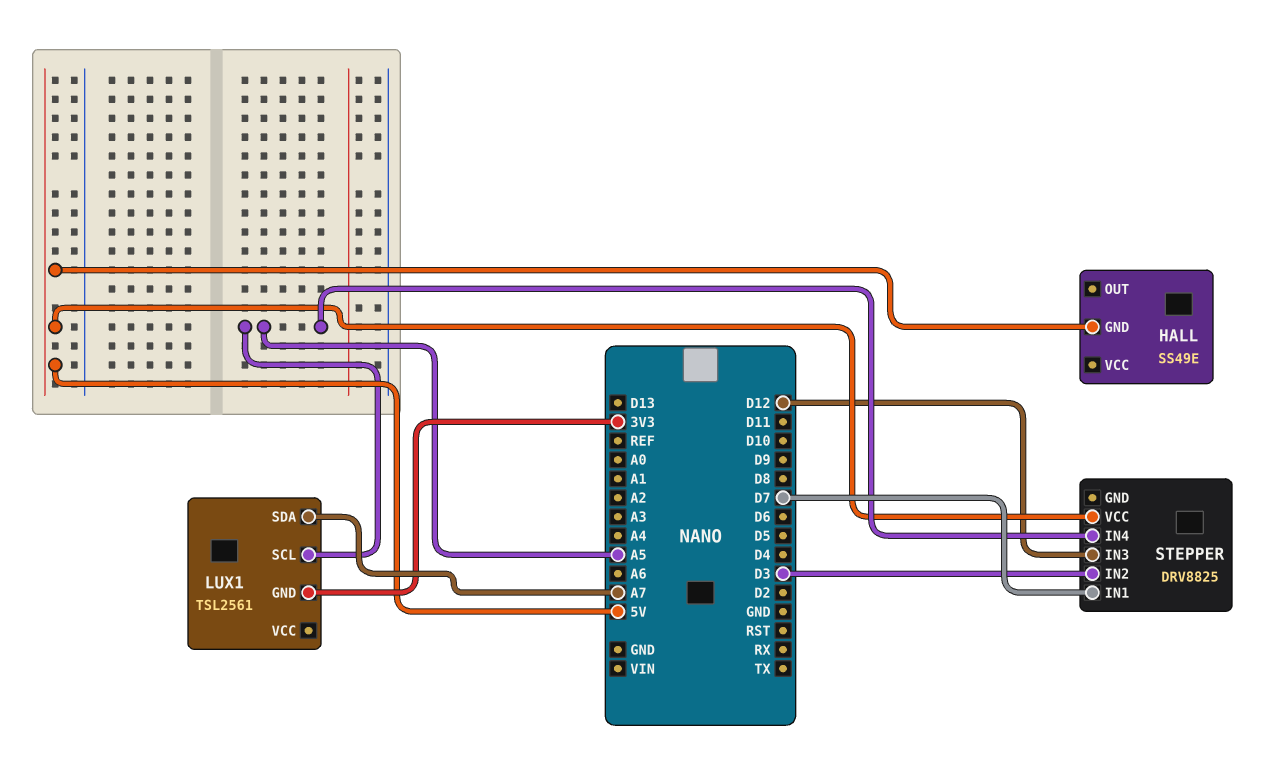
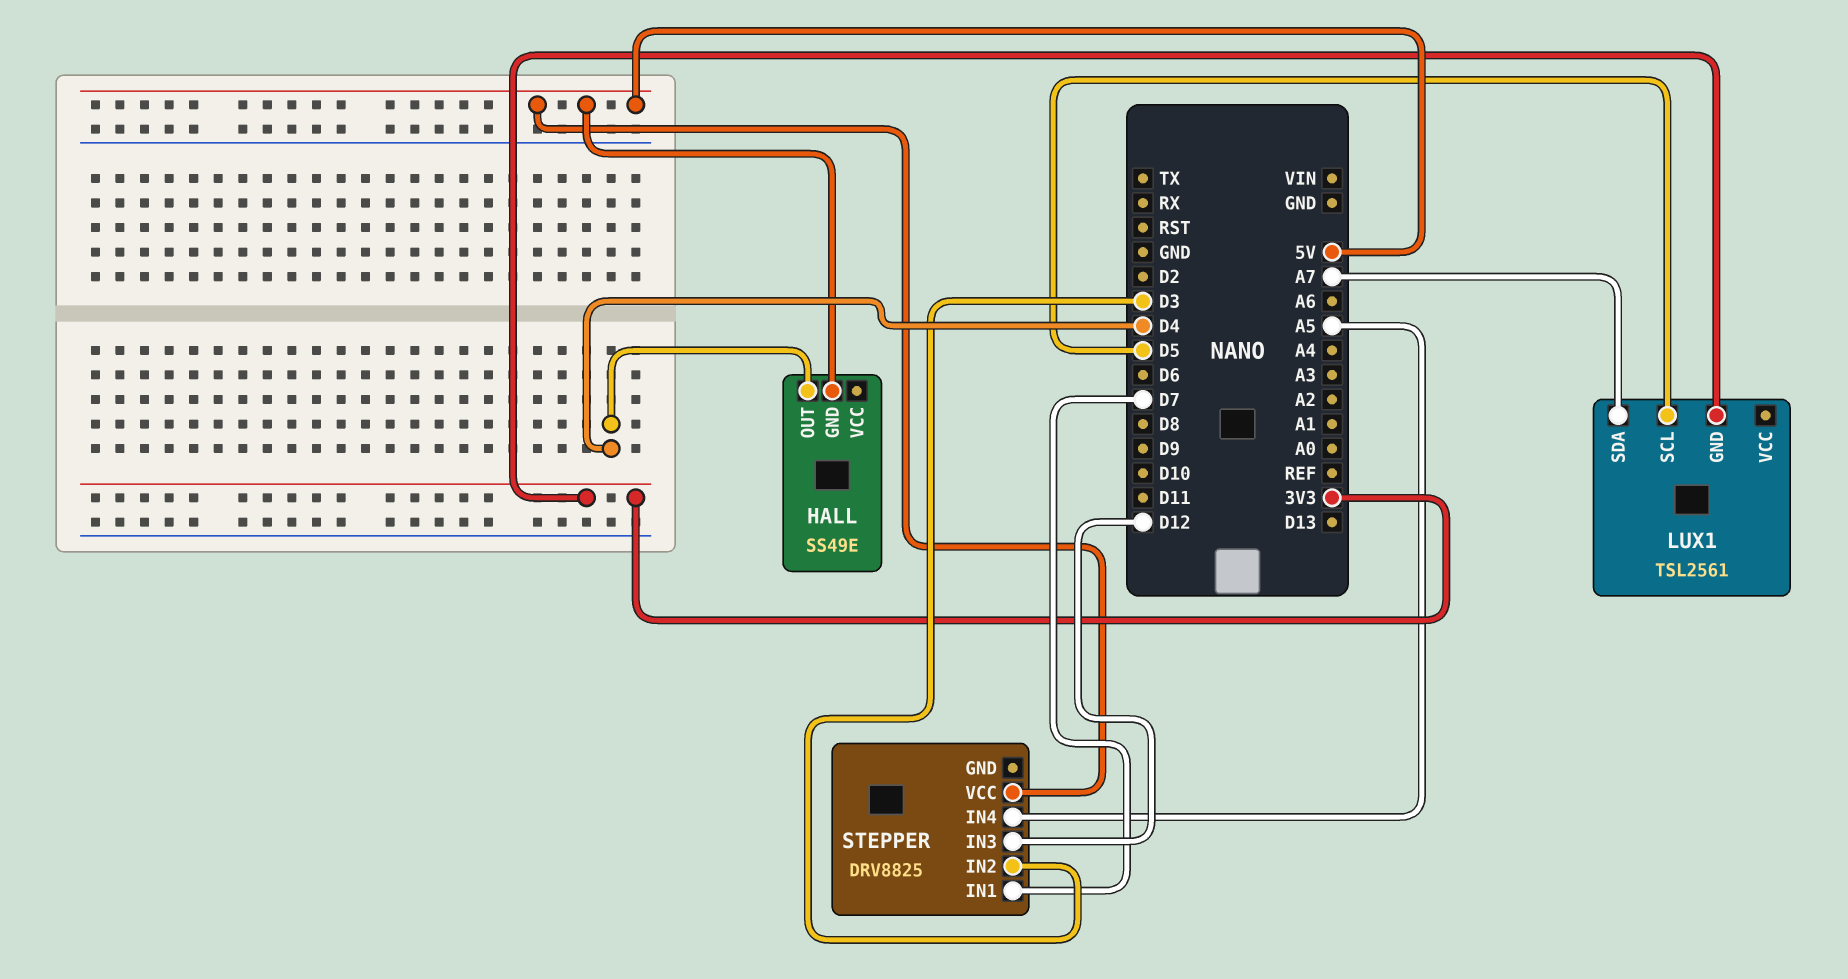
HALL pin OUT: none -> D4
LUX1 pin SCL: A5 -> D5

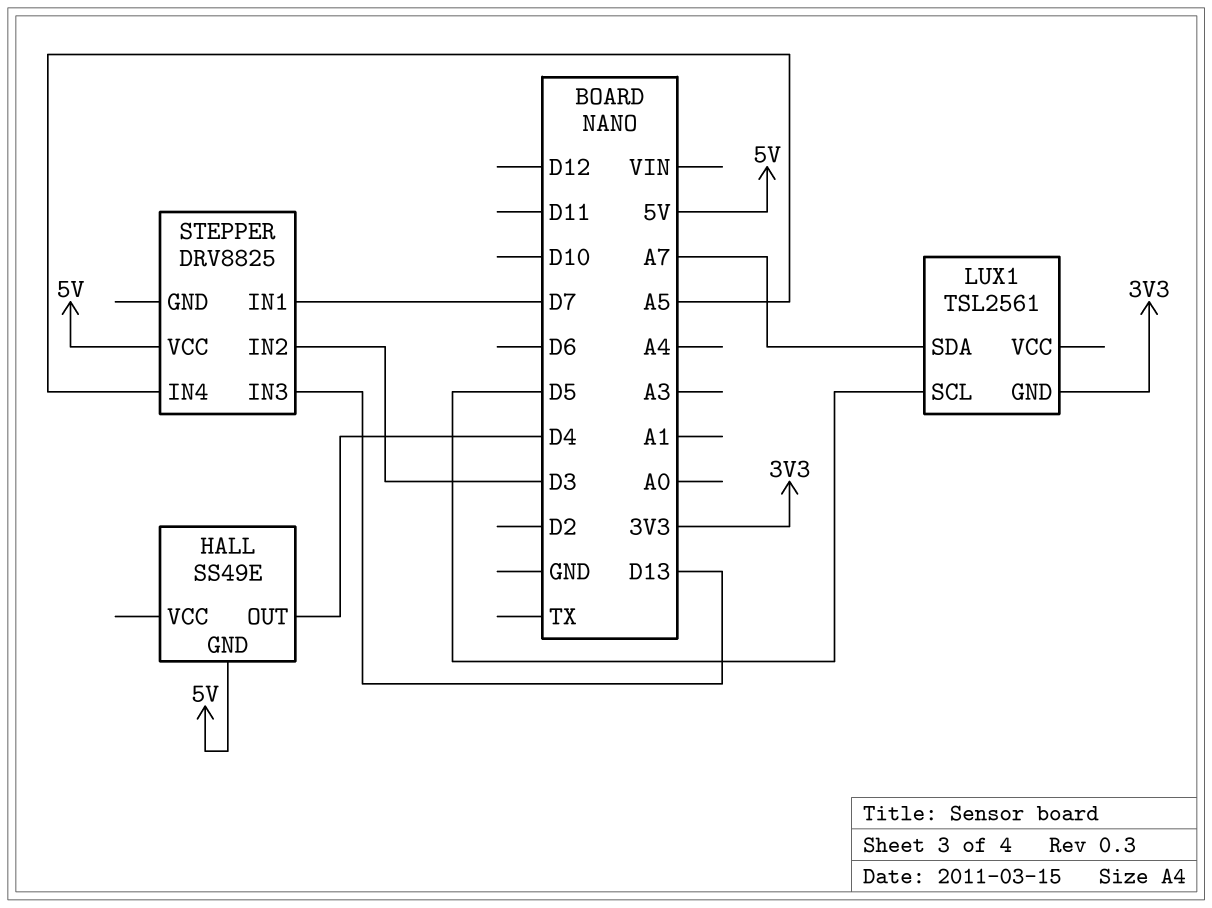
STEPPER pin IN3: D12 -> D13

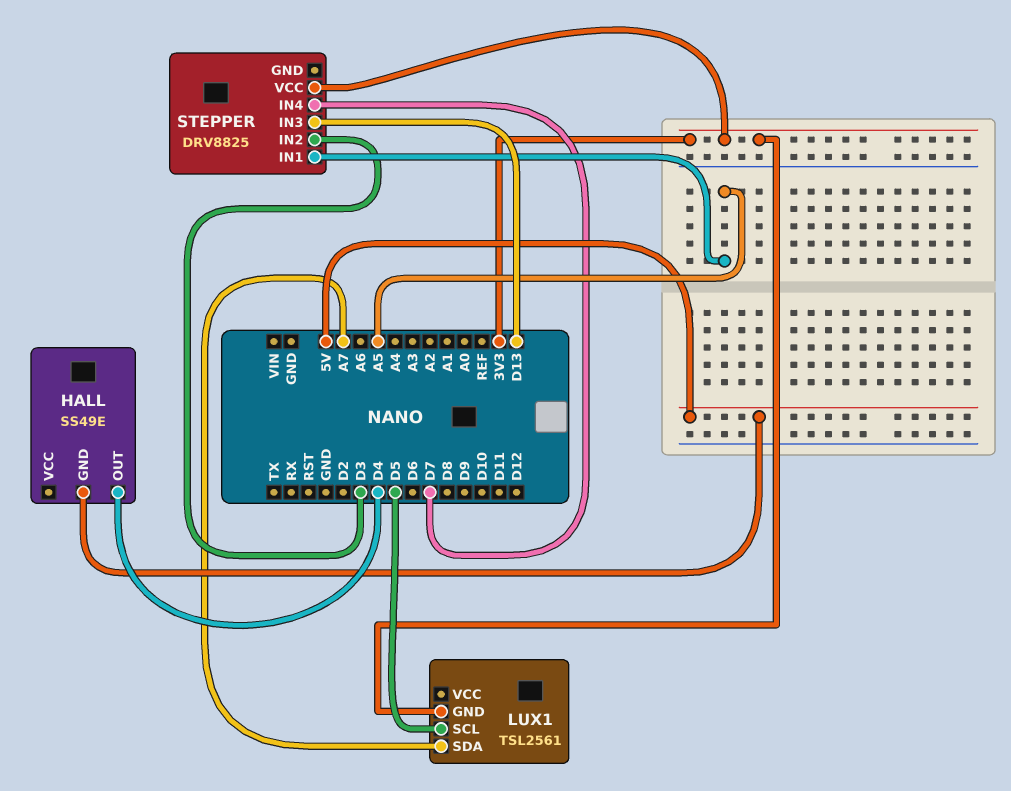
STEPPER pin IN1: D7 -> A5
STEPPER pin IN4: A5 -> D7
STEPPER pin VCC: 5V -> 3V3

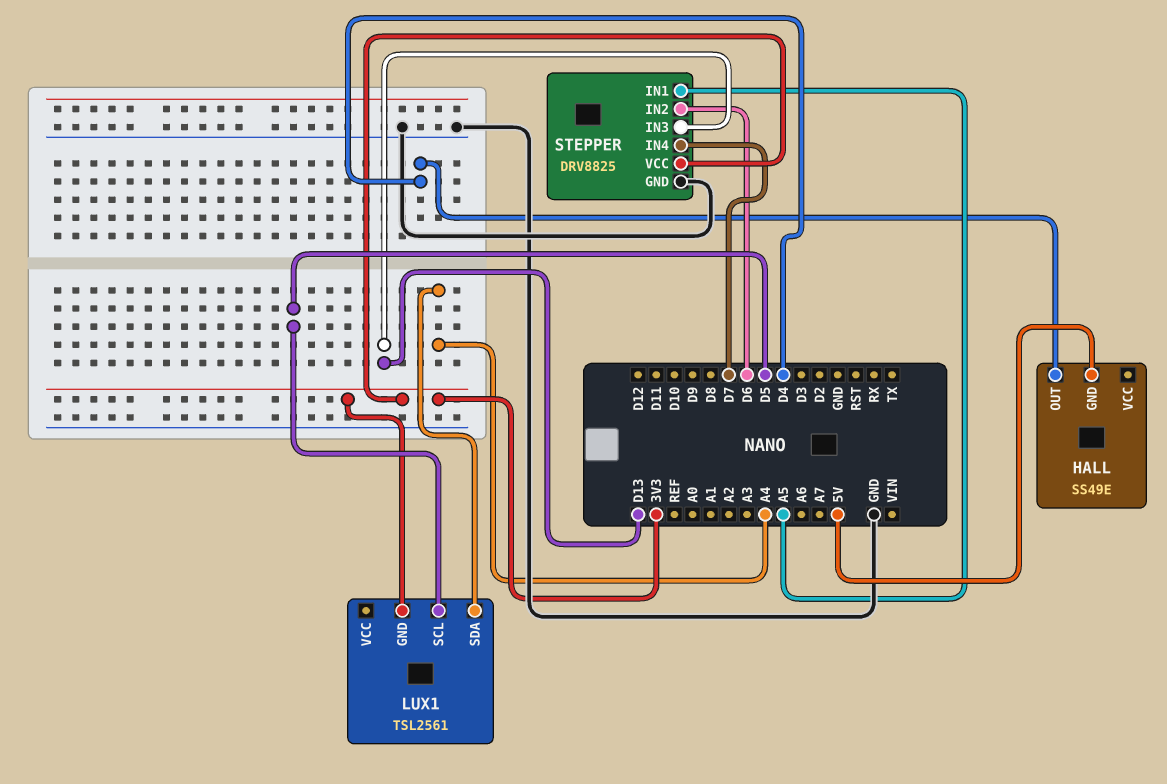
LUX1 pin SDA: A7 -> A4
STEPPER pin GND: none -> GND
STEPPER pin IN2: D3 -> D6

